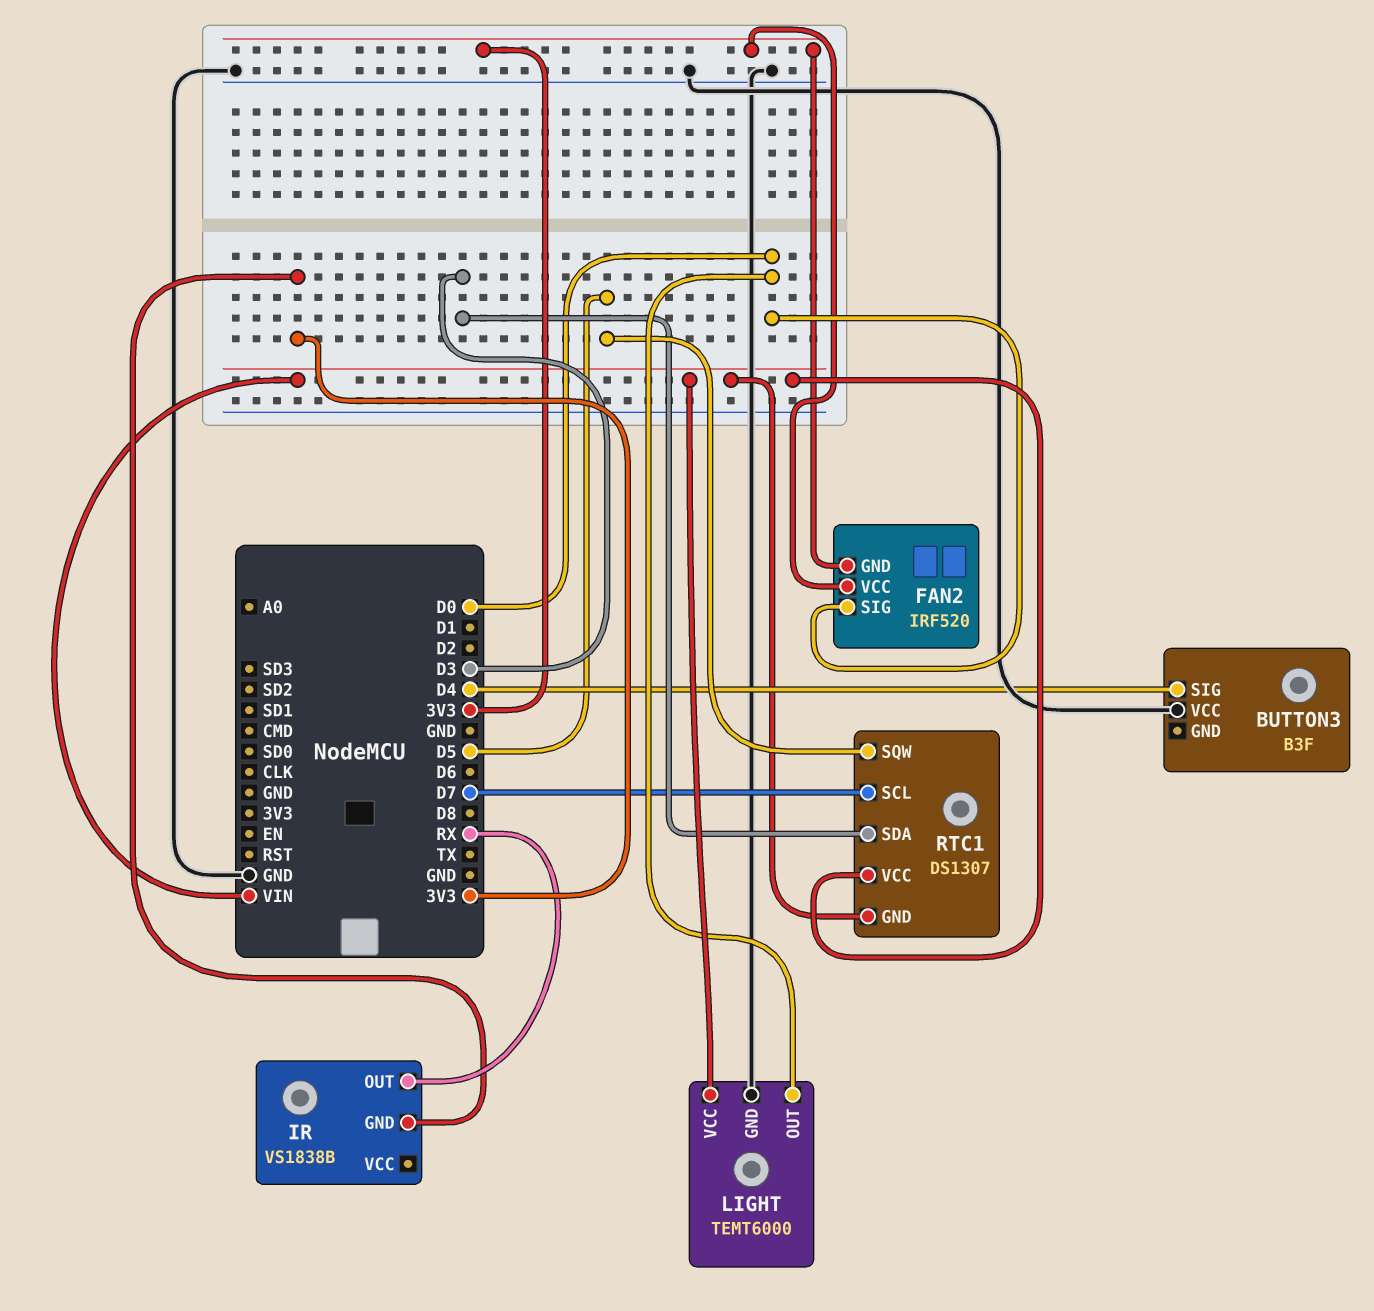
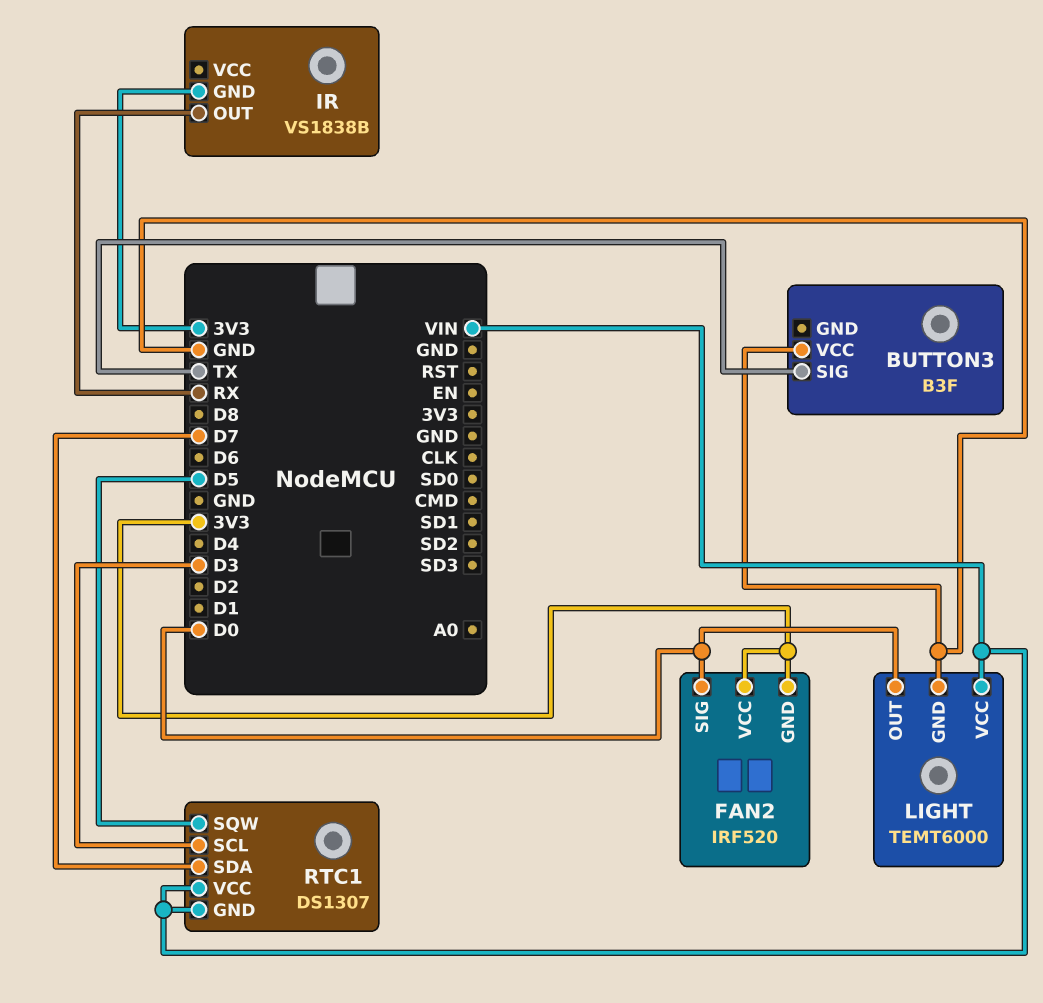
BUTTON3 pin SIG: D4 -> TX
RTC1 pin SCL: D7 -> D3
RTC1 pin SDA: D3 -> D7

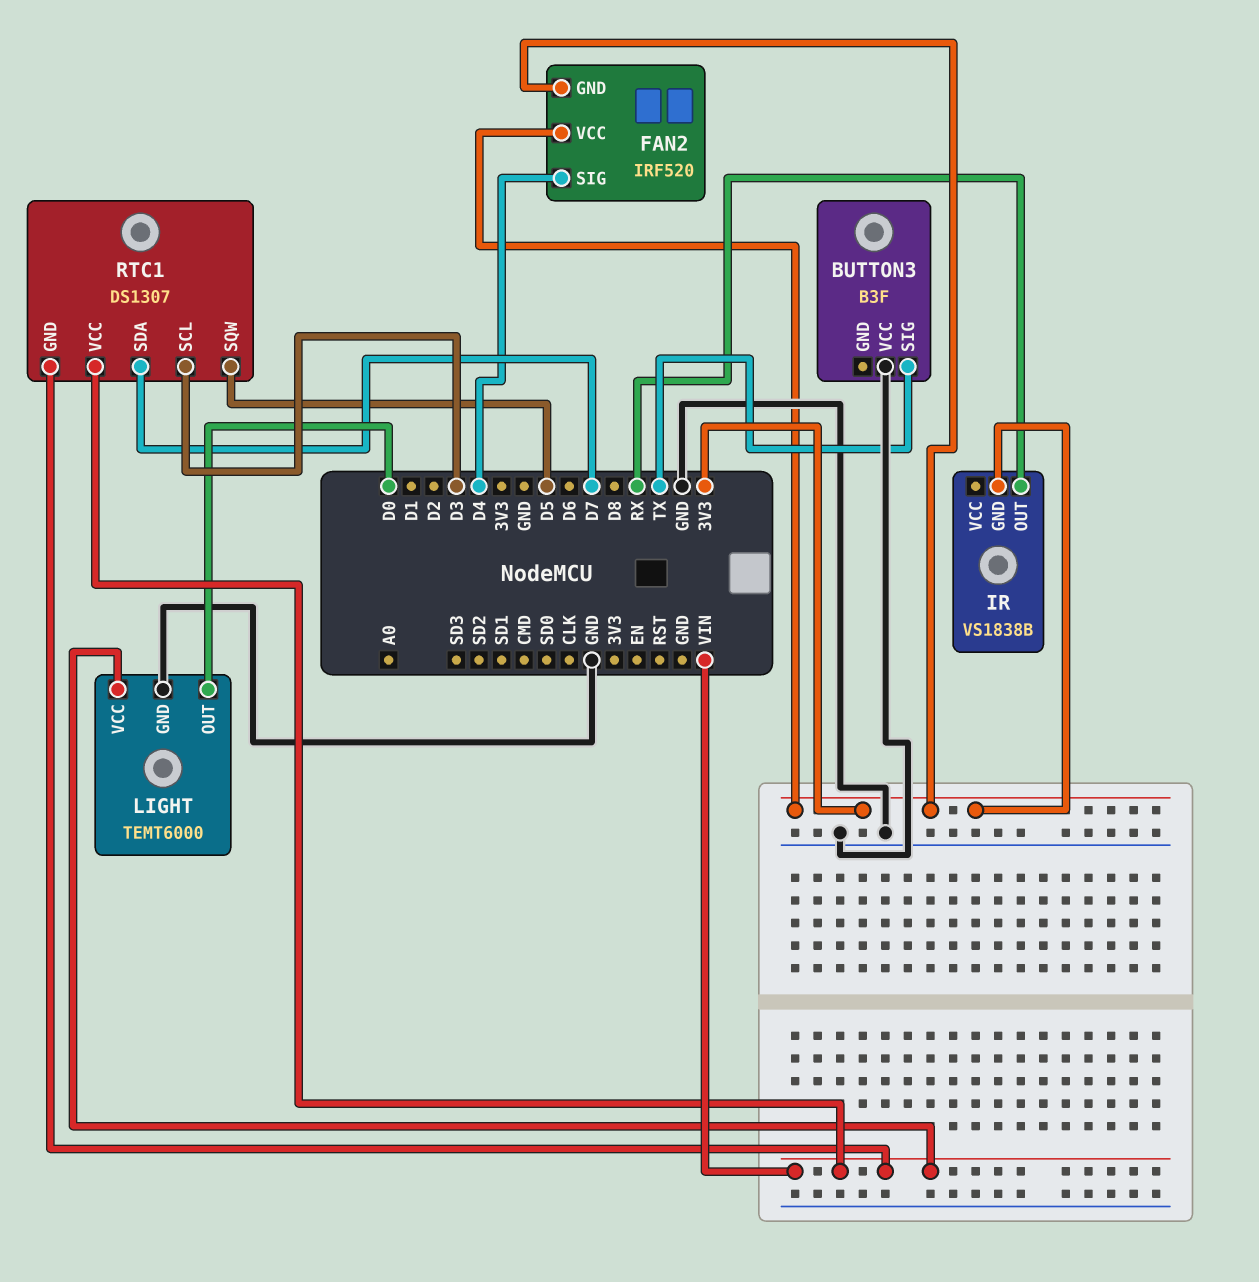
FAN2 pin SIG: D0 -> D4

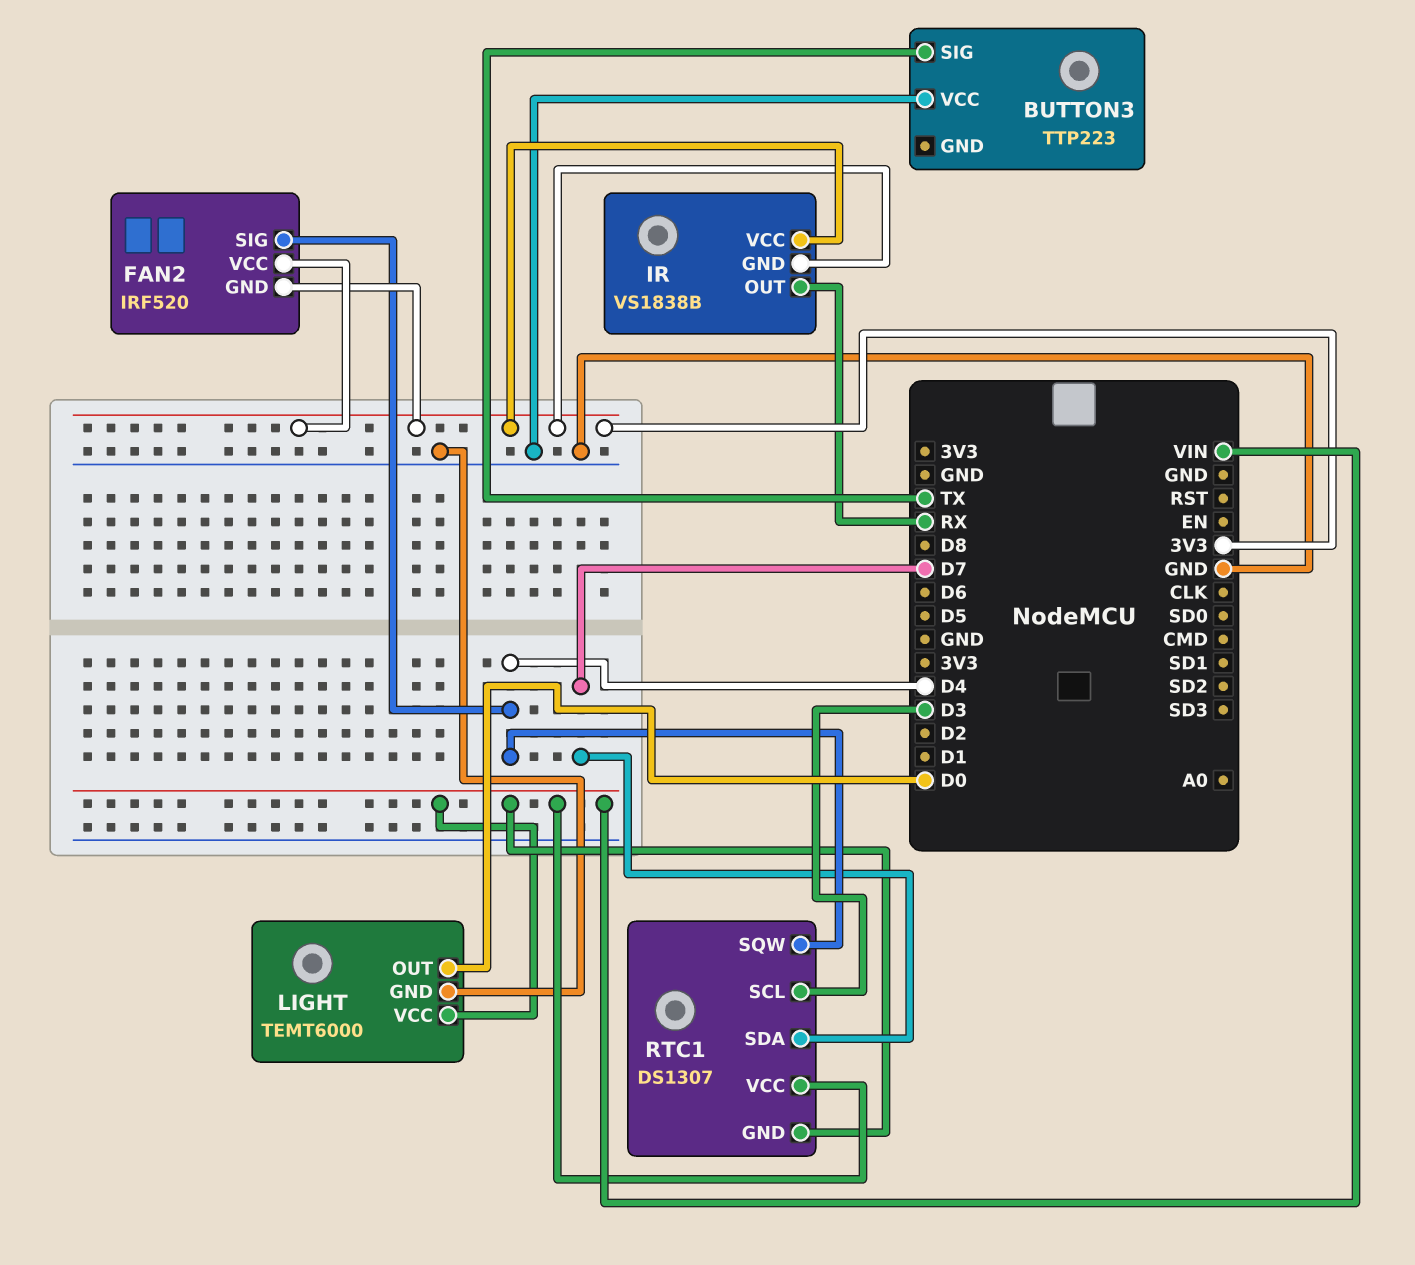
BUTTON3: B3F -> TTP223
IR pin VCC: none -> 3V3
RTC1 pin SQW: D5 -> D4

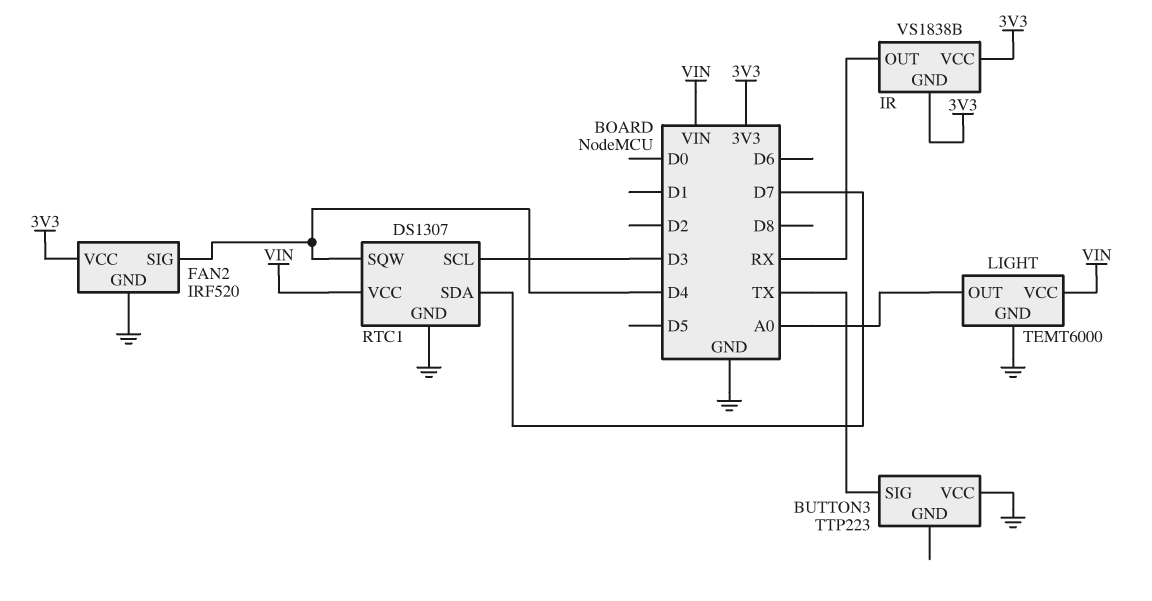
FAN2 pin GND: 3V3 -> GND
LIGHT pin OUT: D0 -> A0
RTC1 pin GND: VIN -> GND

